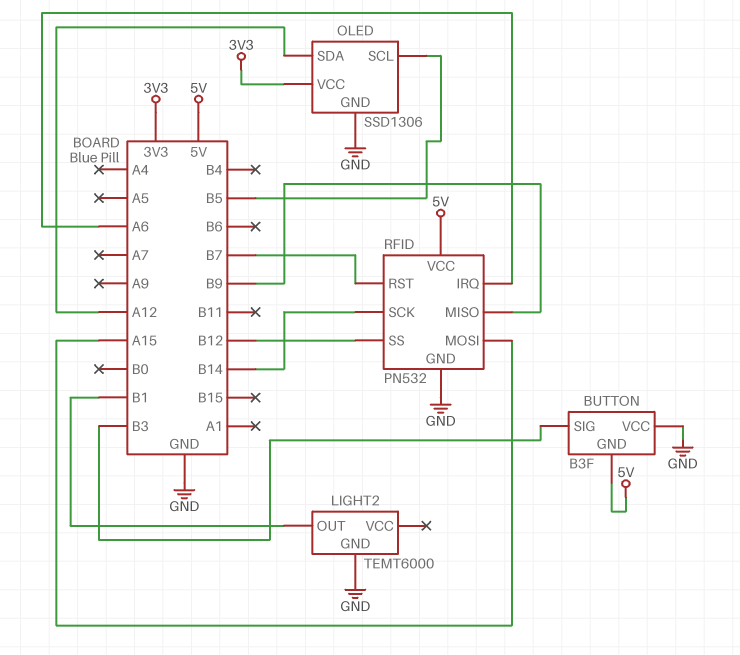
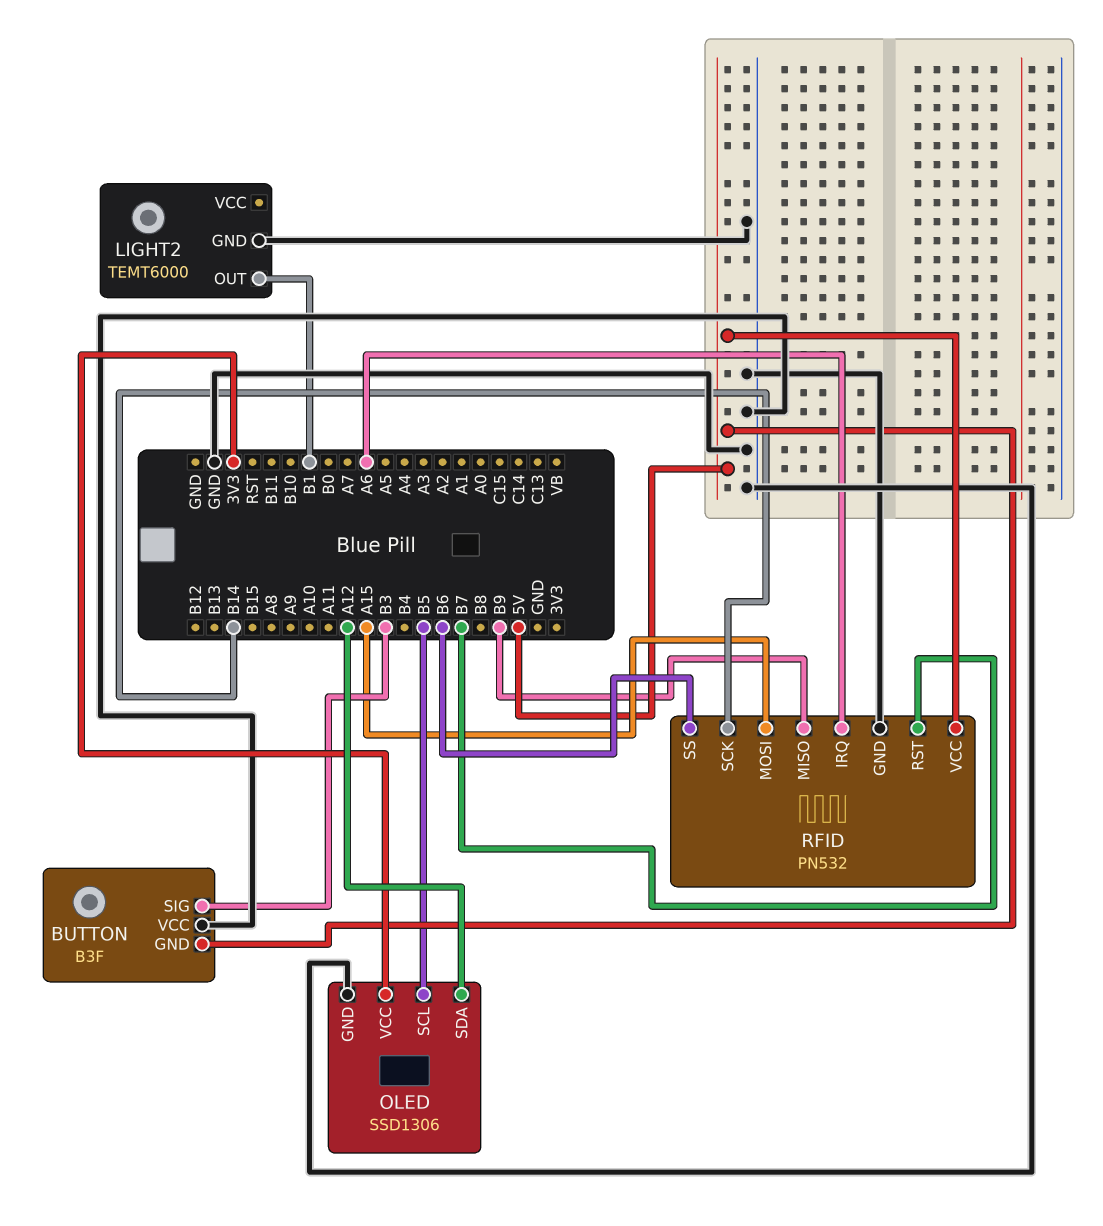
RFID pin SS: B12 -> B6

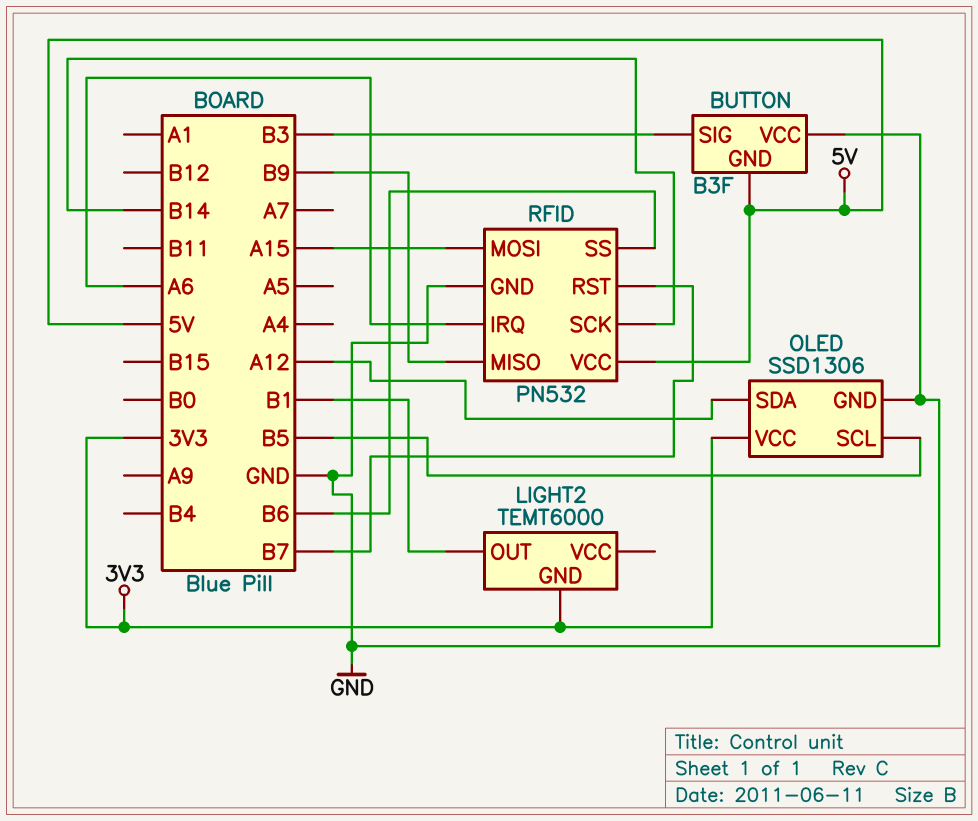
LIGHT2 pin GND: GND -> 3V3

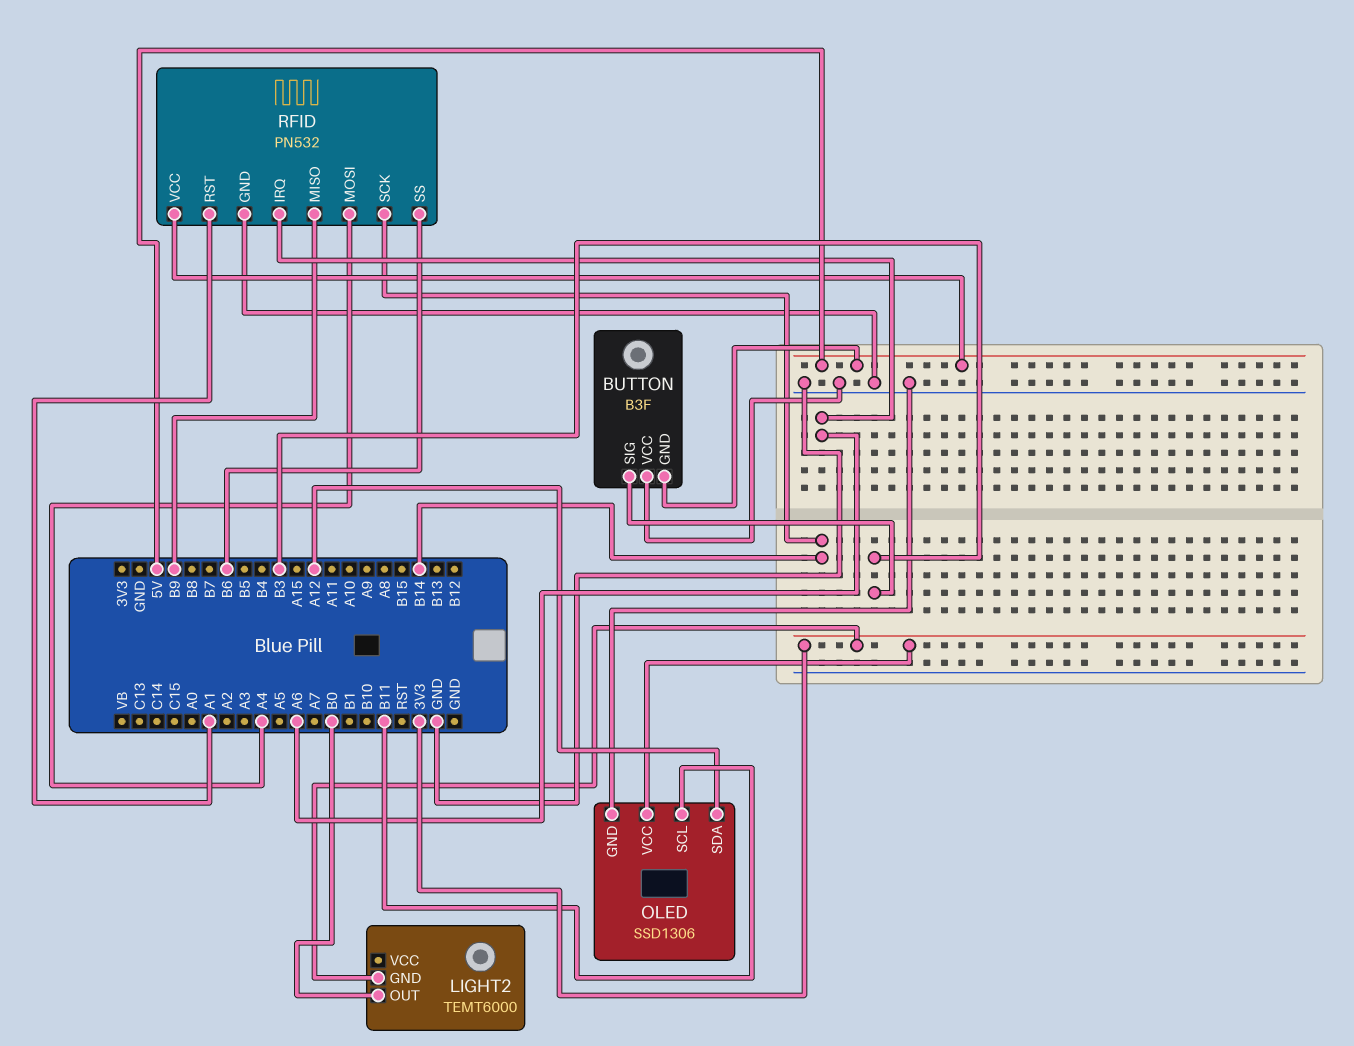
LIGHT2 pin OUT: B1 -> B0
OLED pin SCL: B5 -> B11
RFID pin MOSI: A15 -> A4
RFID pin RST: B7 -> A1

